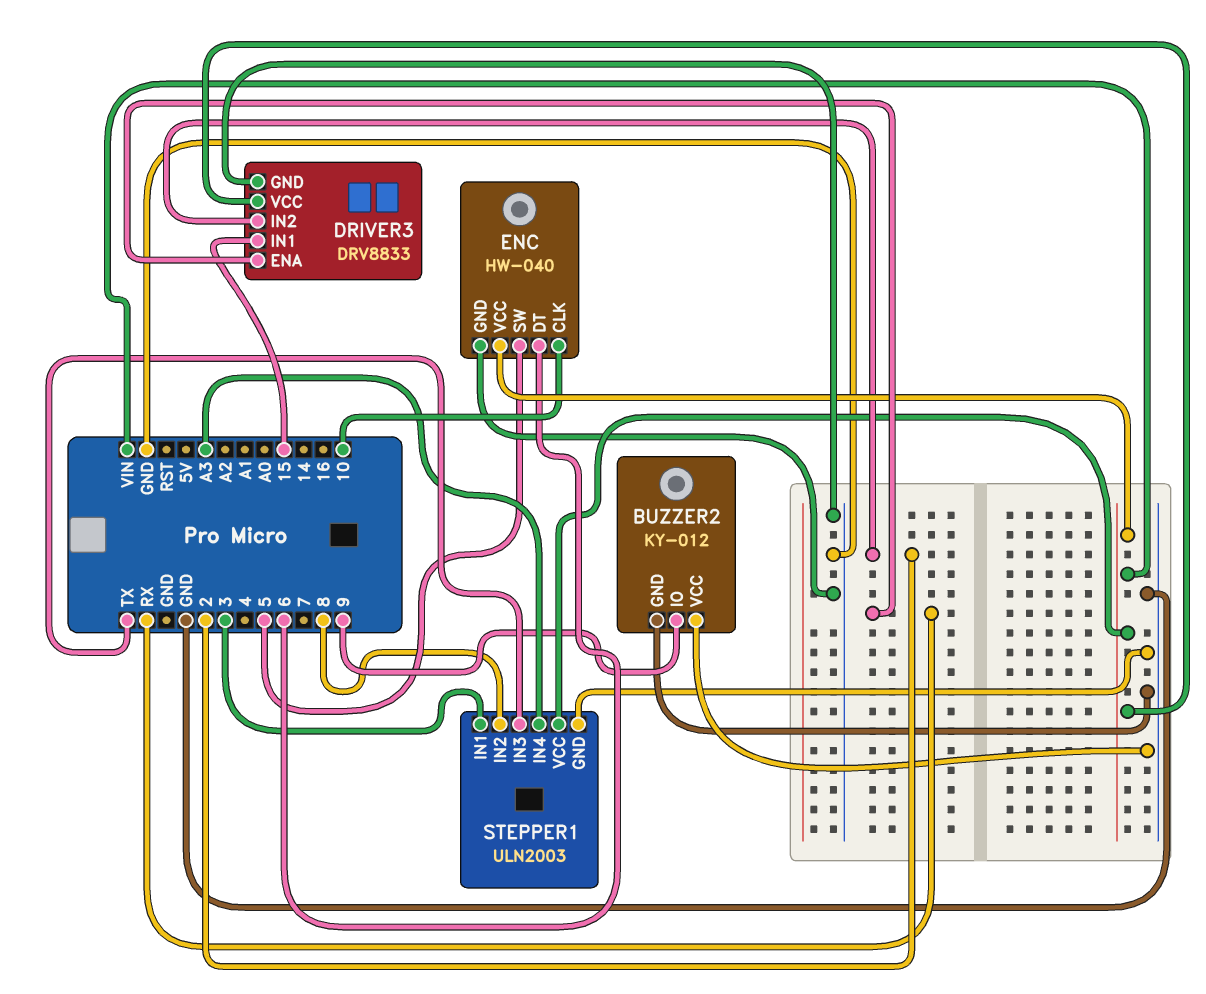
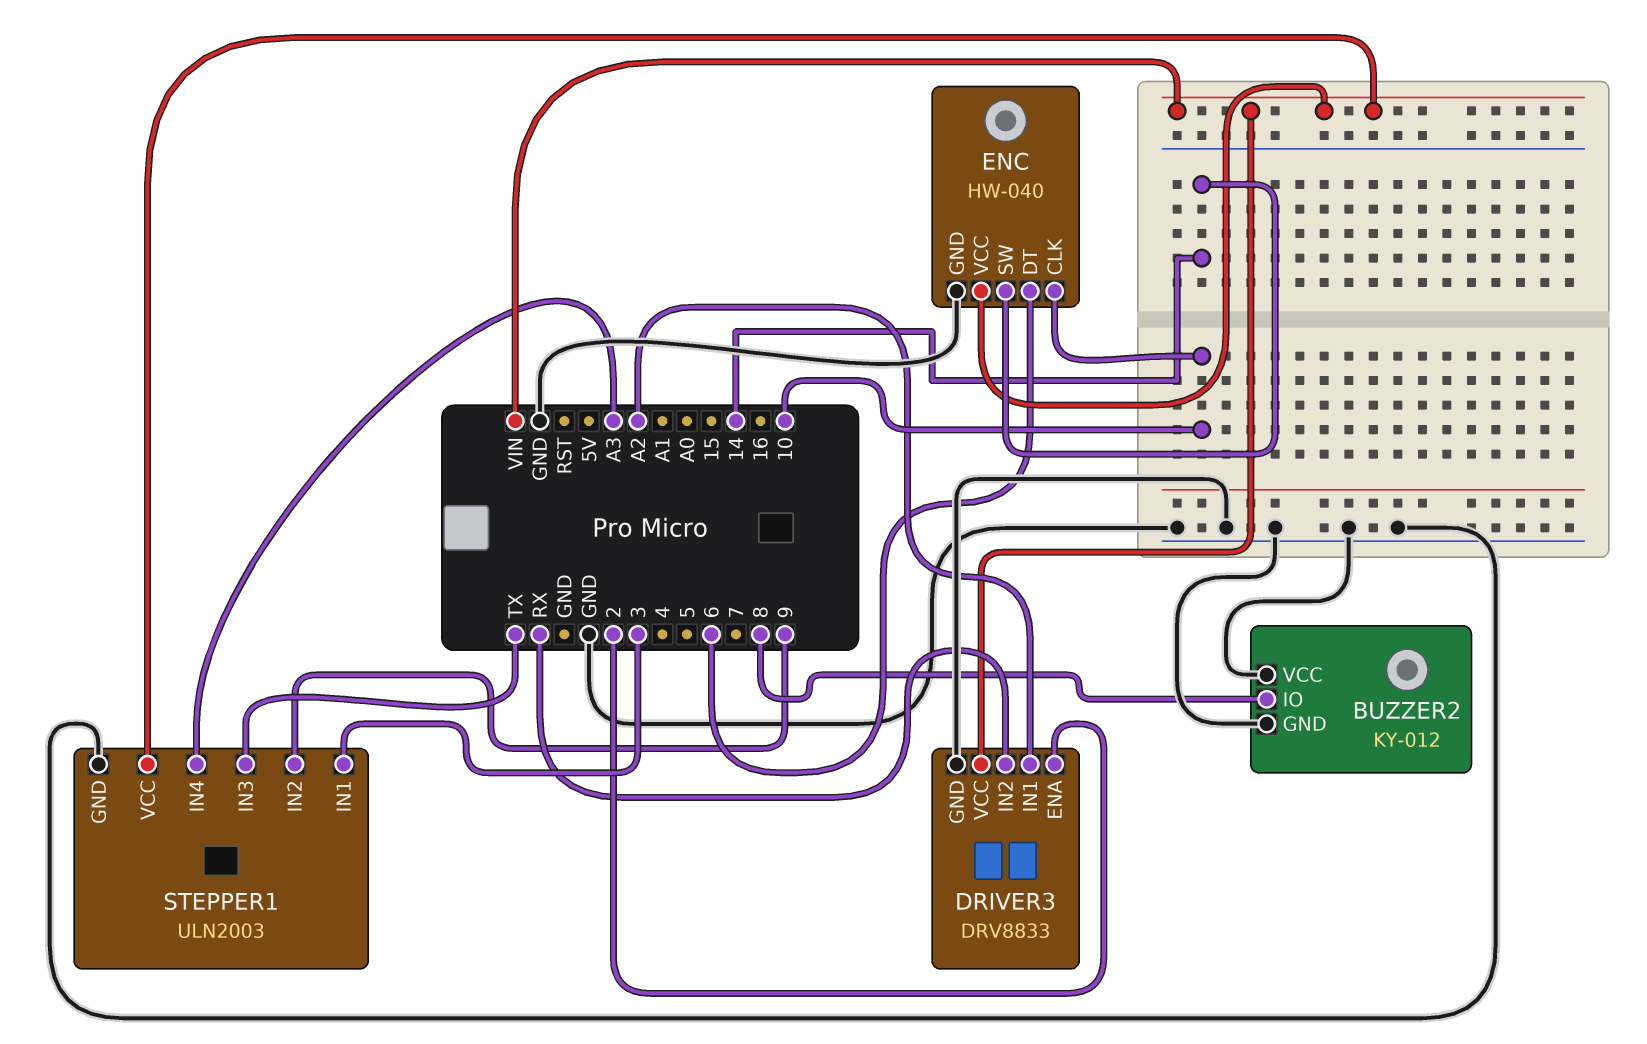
BUZZER2 pin IO: 9 -> 8
DRIVER3 pin ENA: RX -> 2
DRIVER3 pin IN1: 15 -> A2
DRIVER3 pin IN2: 2 -> RX
ENC pin SW: 5 -> 14
STEPPER1 pin IN2: 8 -> 9

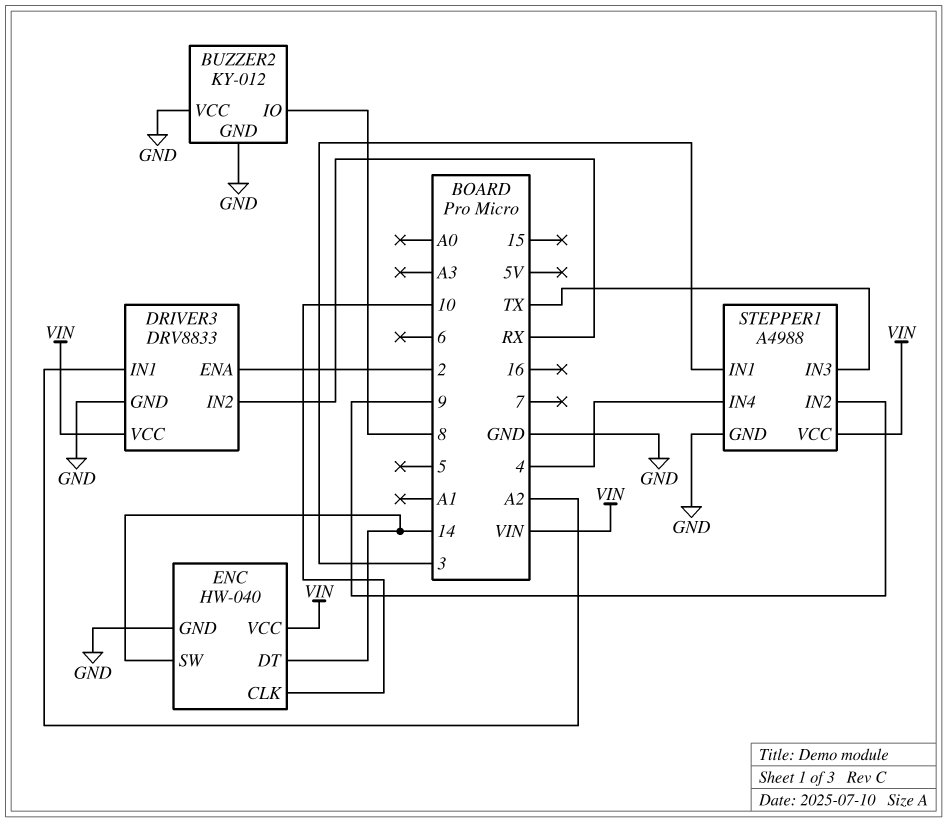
ENC pin DT: 6 -> 14
STEPPER1: ULN2003 -> A4988
STEPPER1 pin IN4: A3 -> 4

